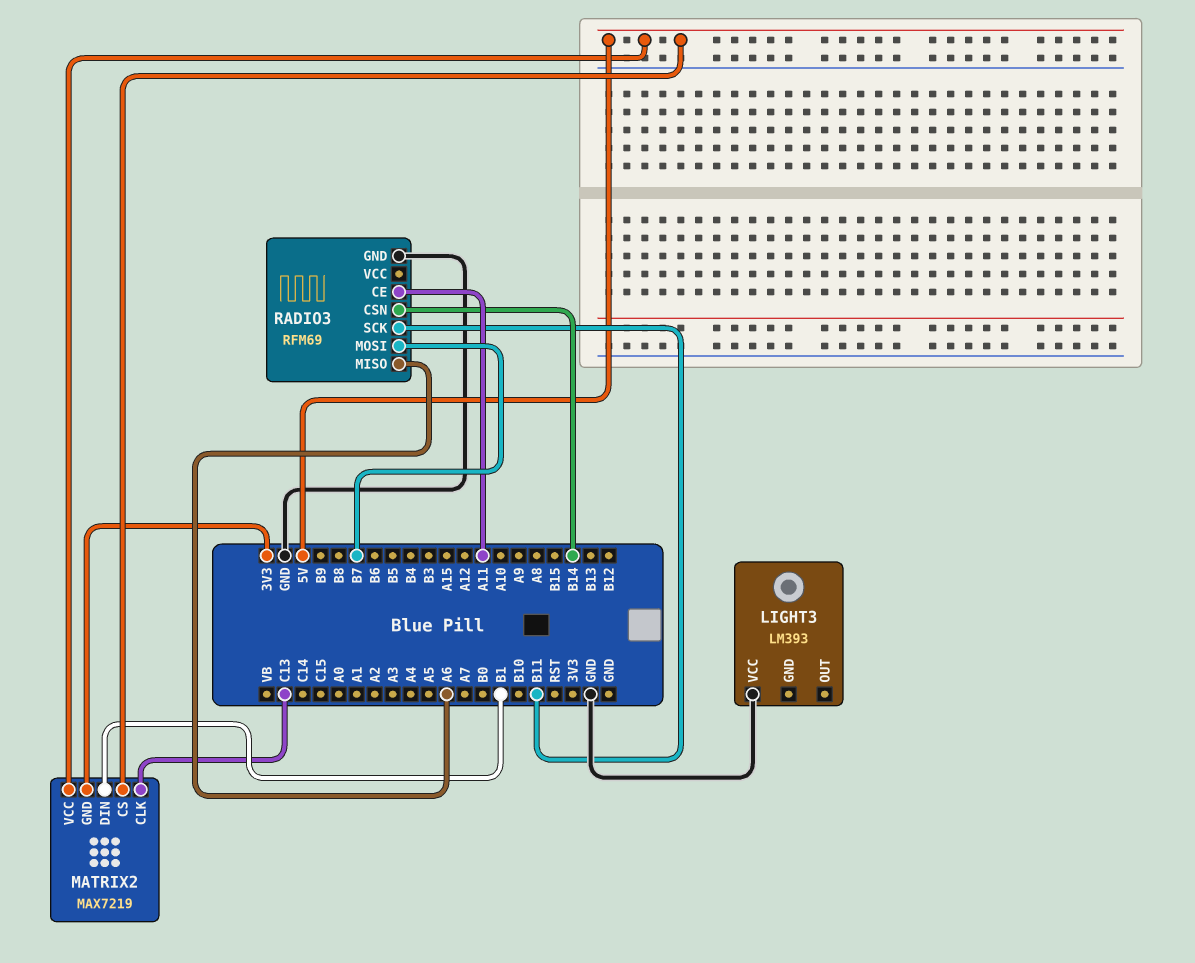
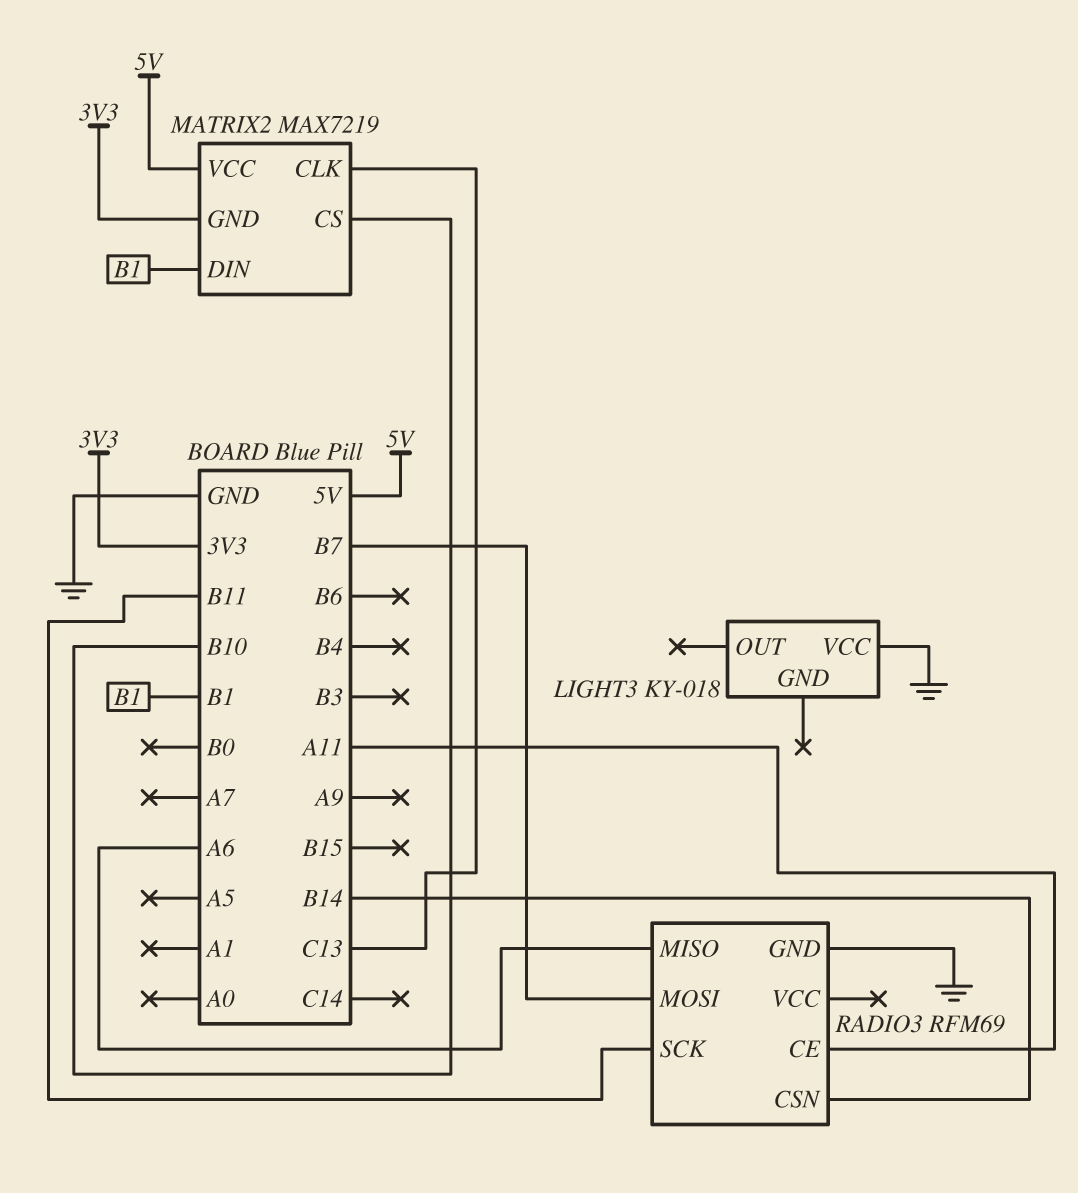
LIGHT3: LM393 -> KY-018
MATRIX2 pin CS: 5V -> B10

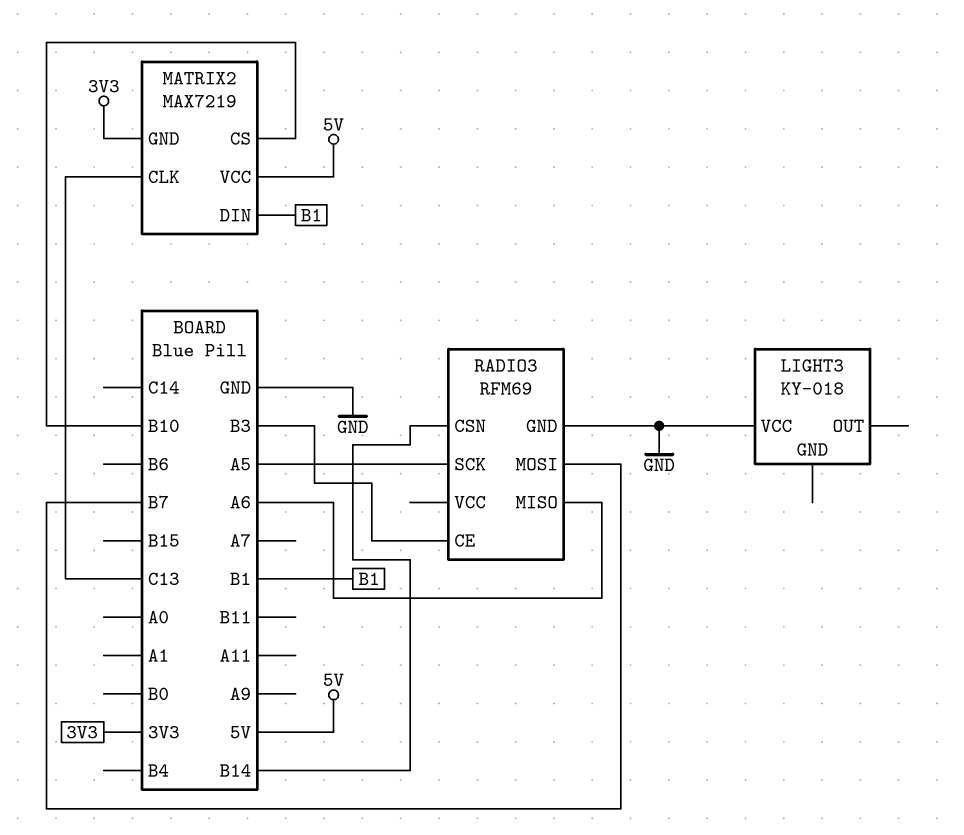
RADIO3 pin CE: A11 -> B3
RADIO3 pin SCK: B11 -> A5

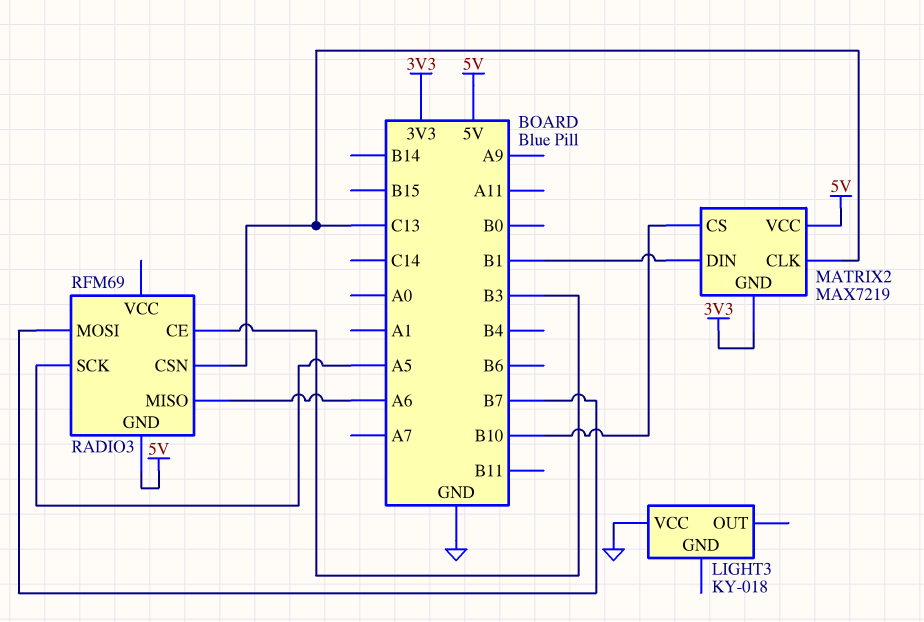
RADIO3 pin CSN: B14 -> C13
RADIO3 pin GND: GND -> 5V

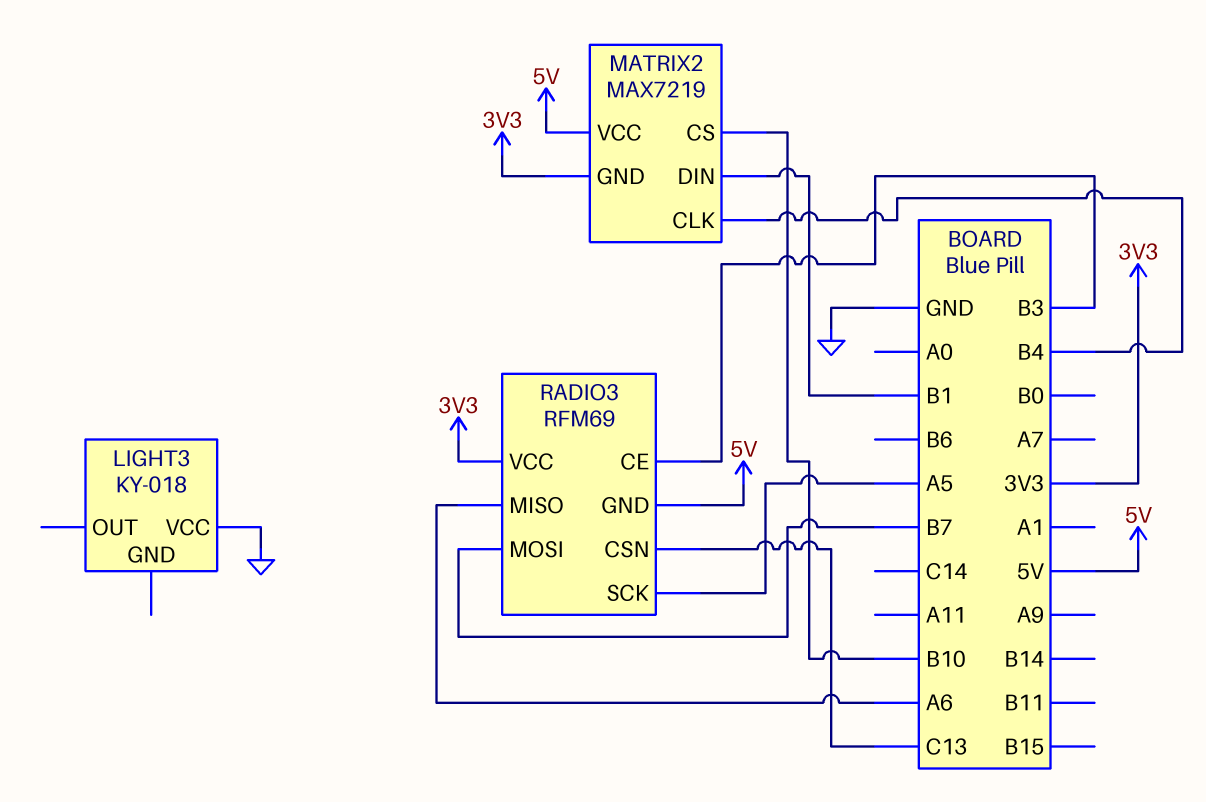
MATRIX2 pin CLK: C13 -> B4
RADIO3 pin VCC: none -> 3V3

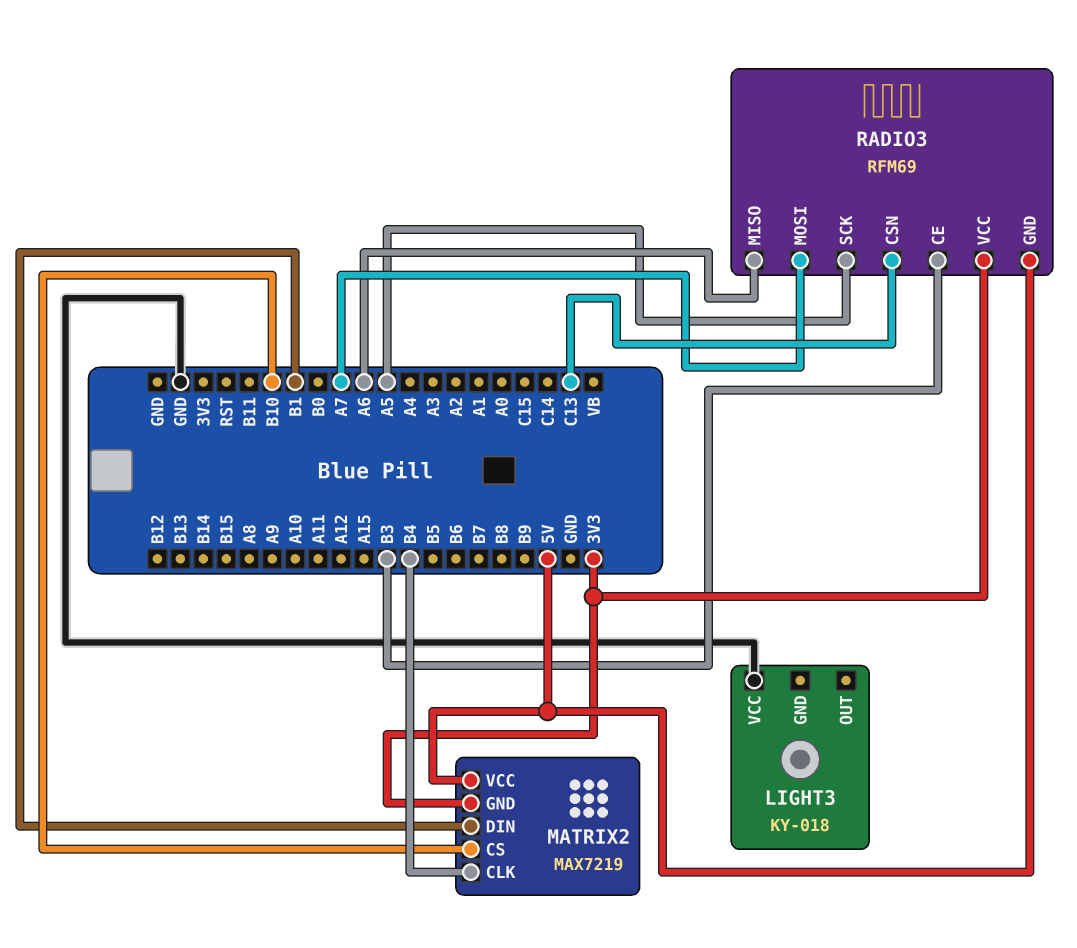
RADIO3 pin MOSI: B7 -> A7

